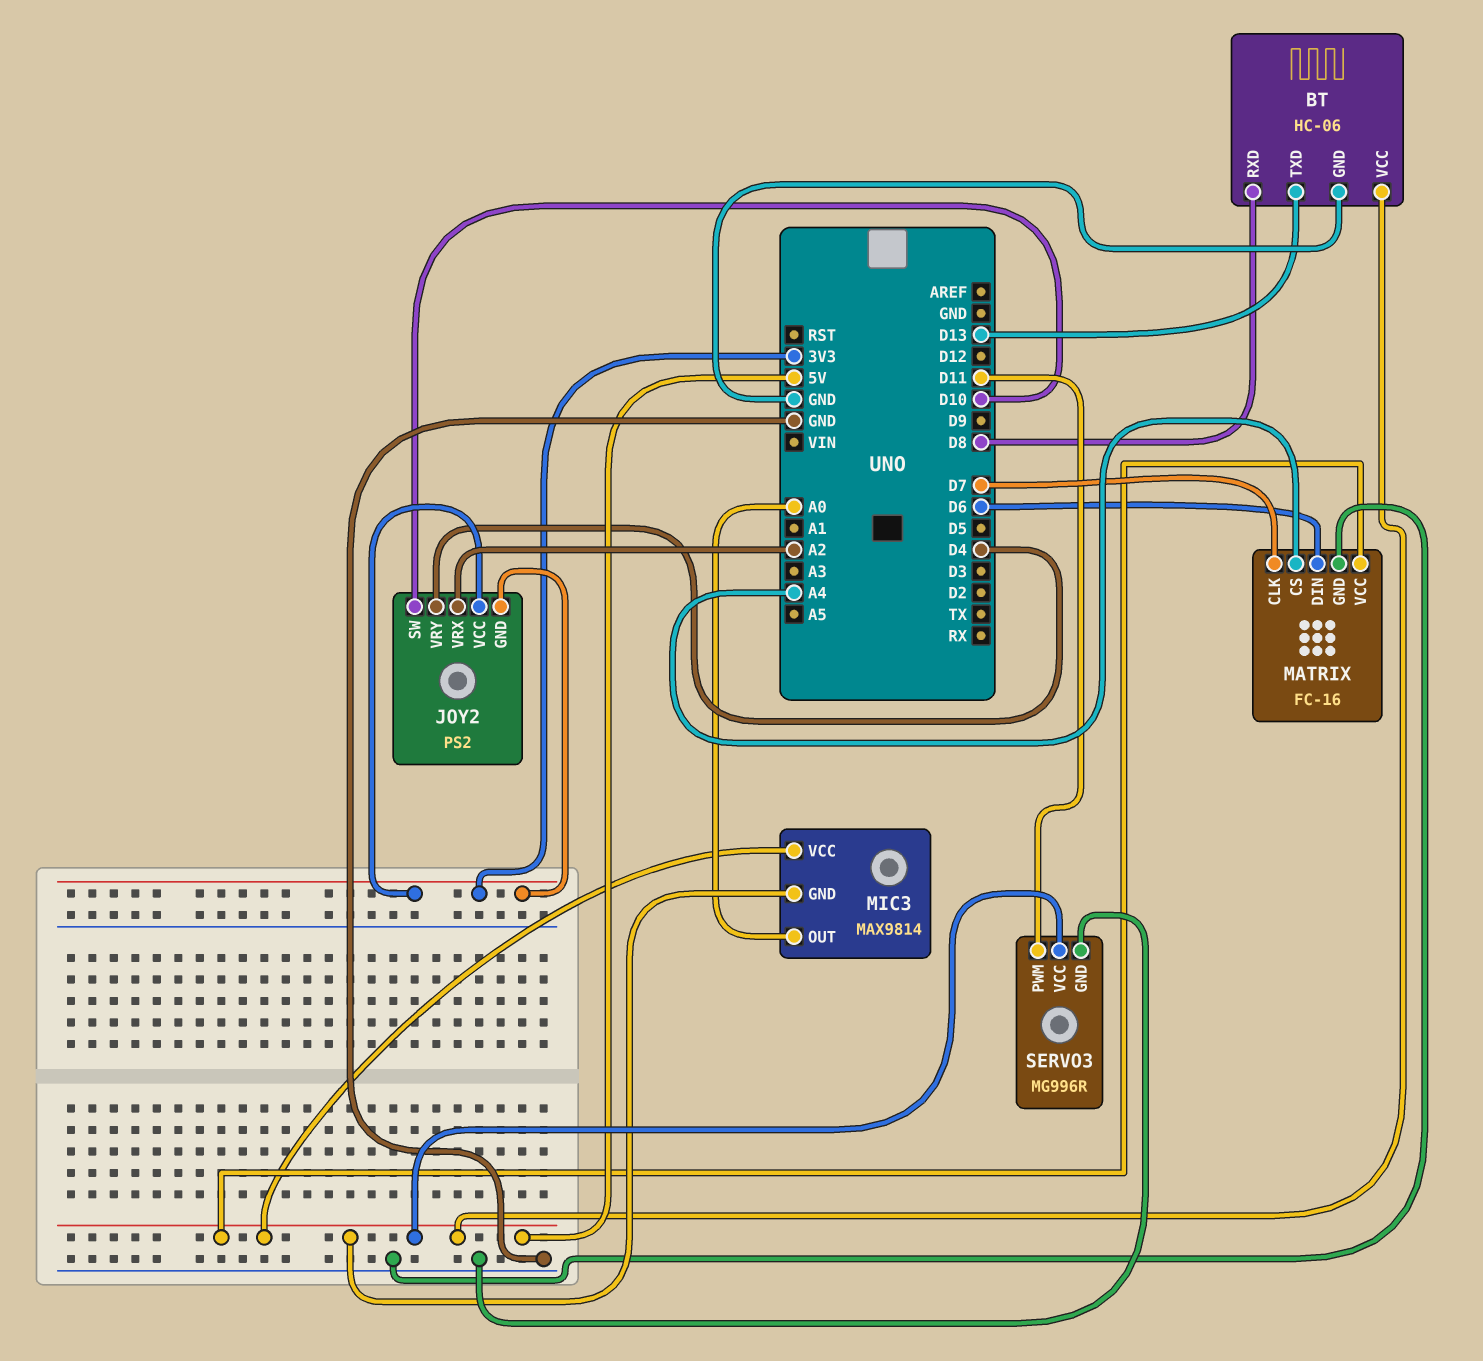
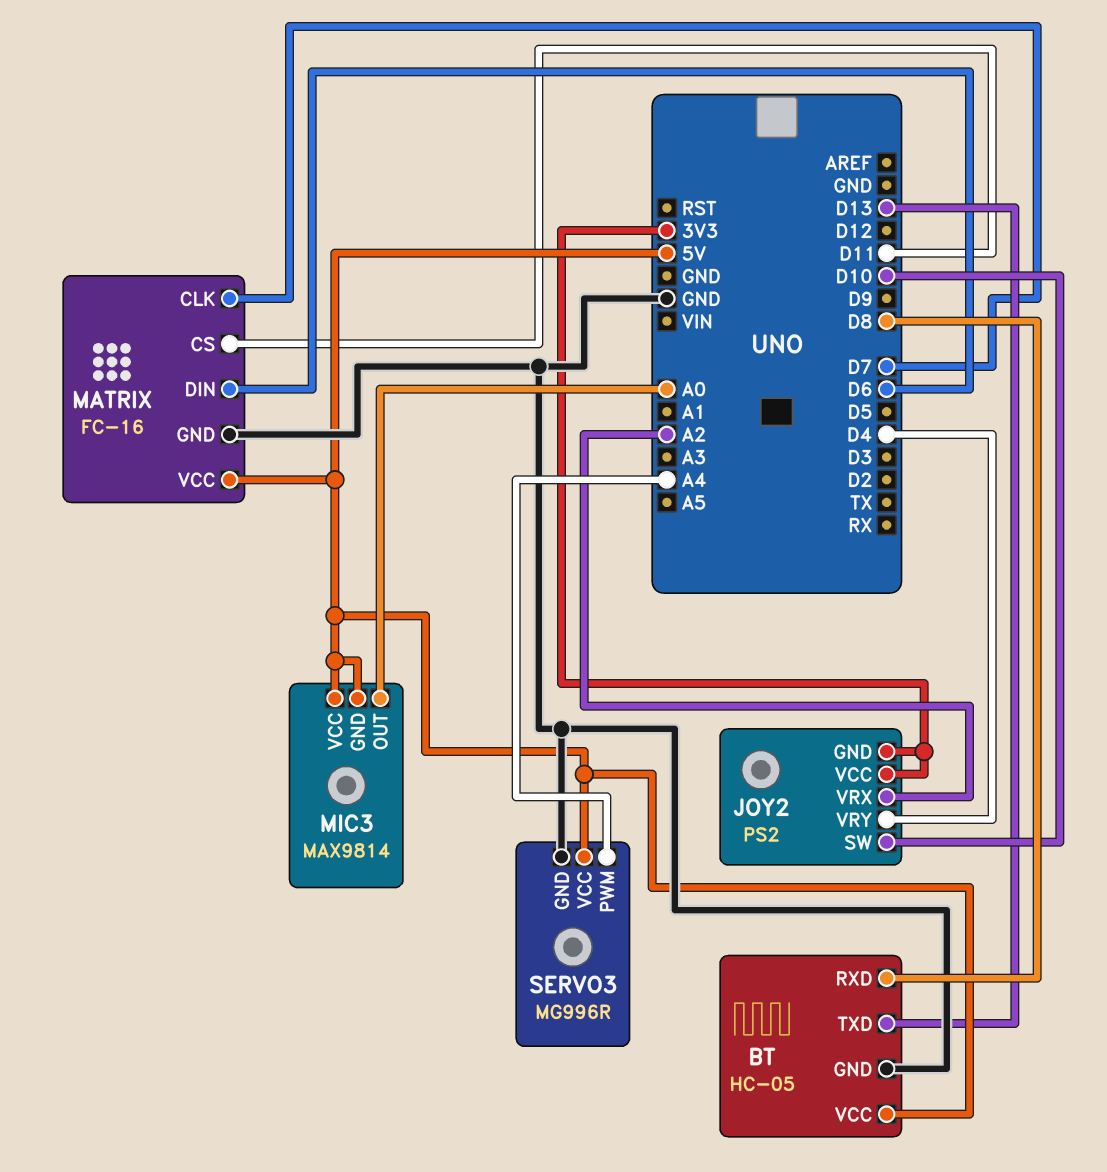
BT: HC-06 -> HC-05
MATRIX pin CS: A4 -> D11
SERVO3 pin PWM: D11 -> A4

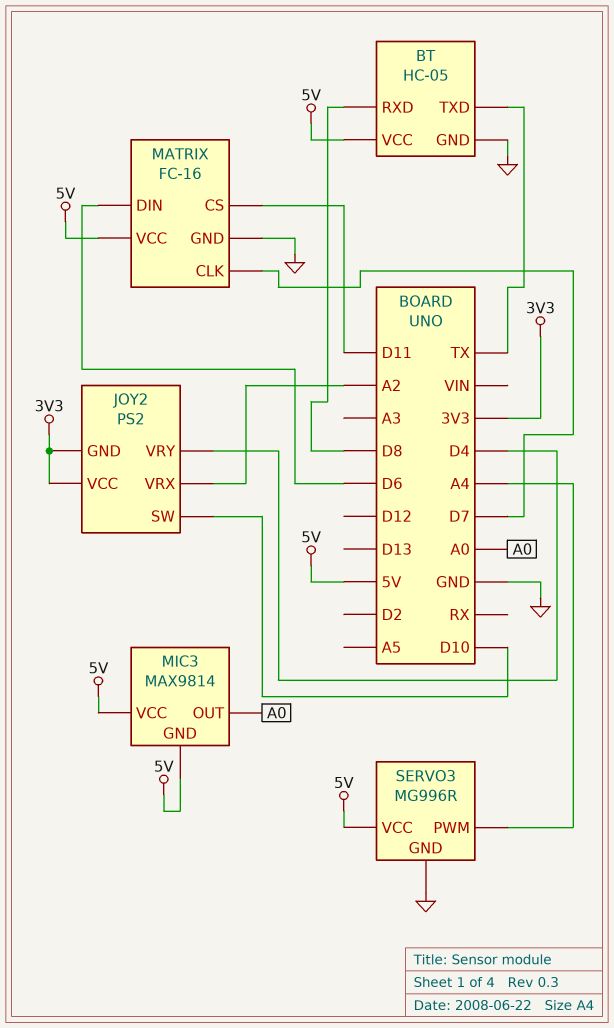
BT pin TXD: D13 -> TX

